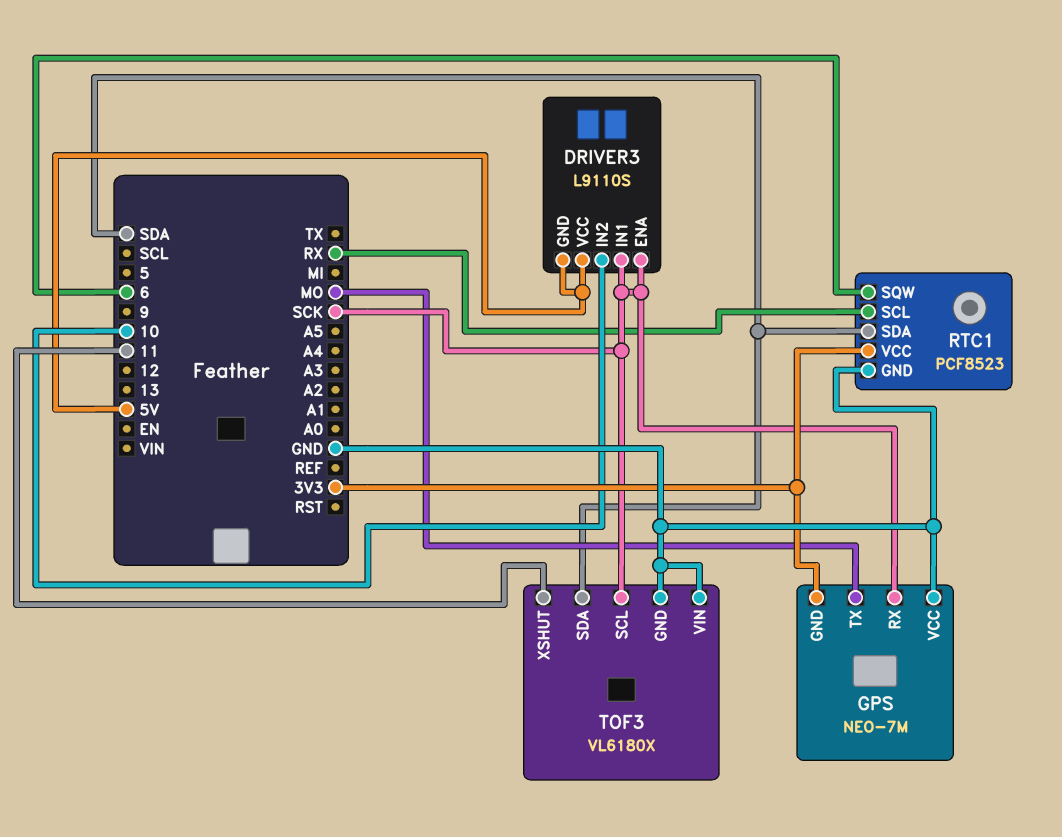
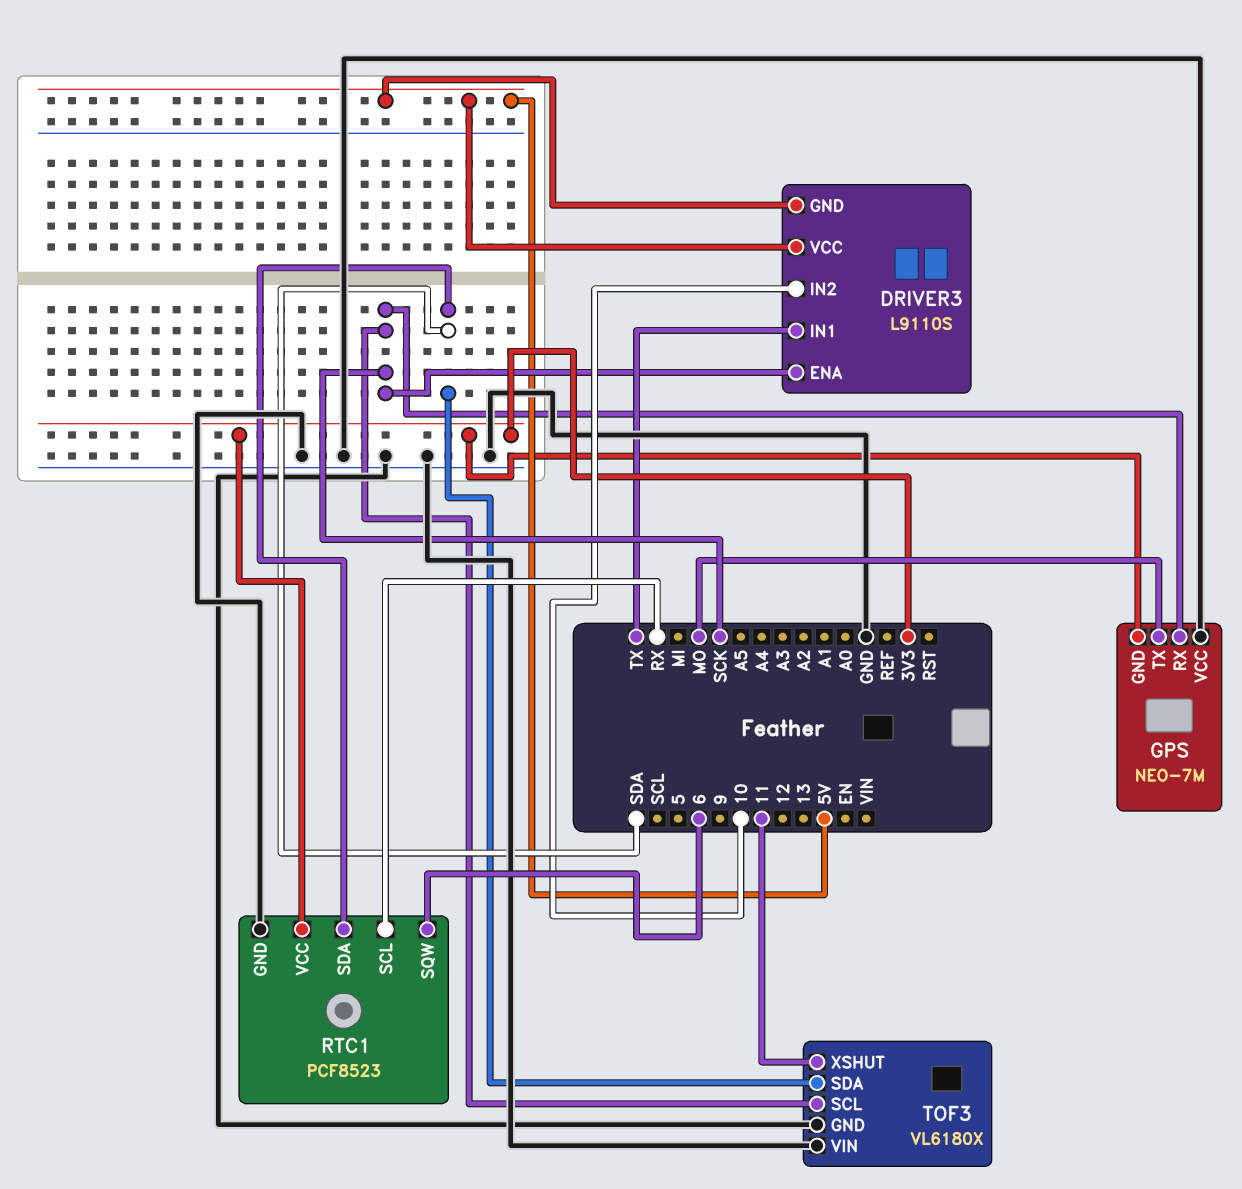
DRIVER3 pin IN1: SCK -> TX

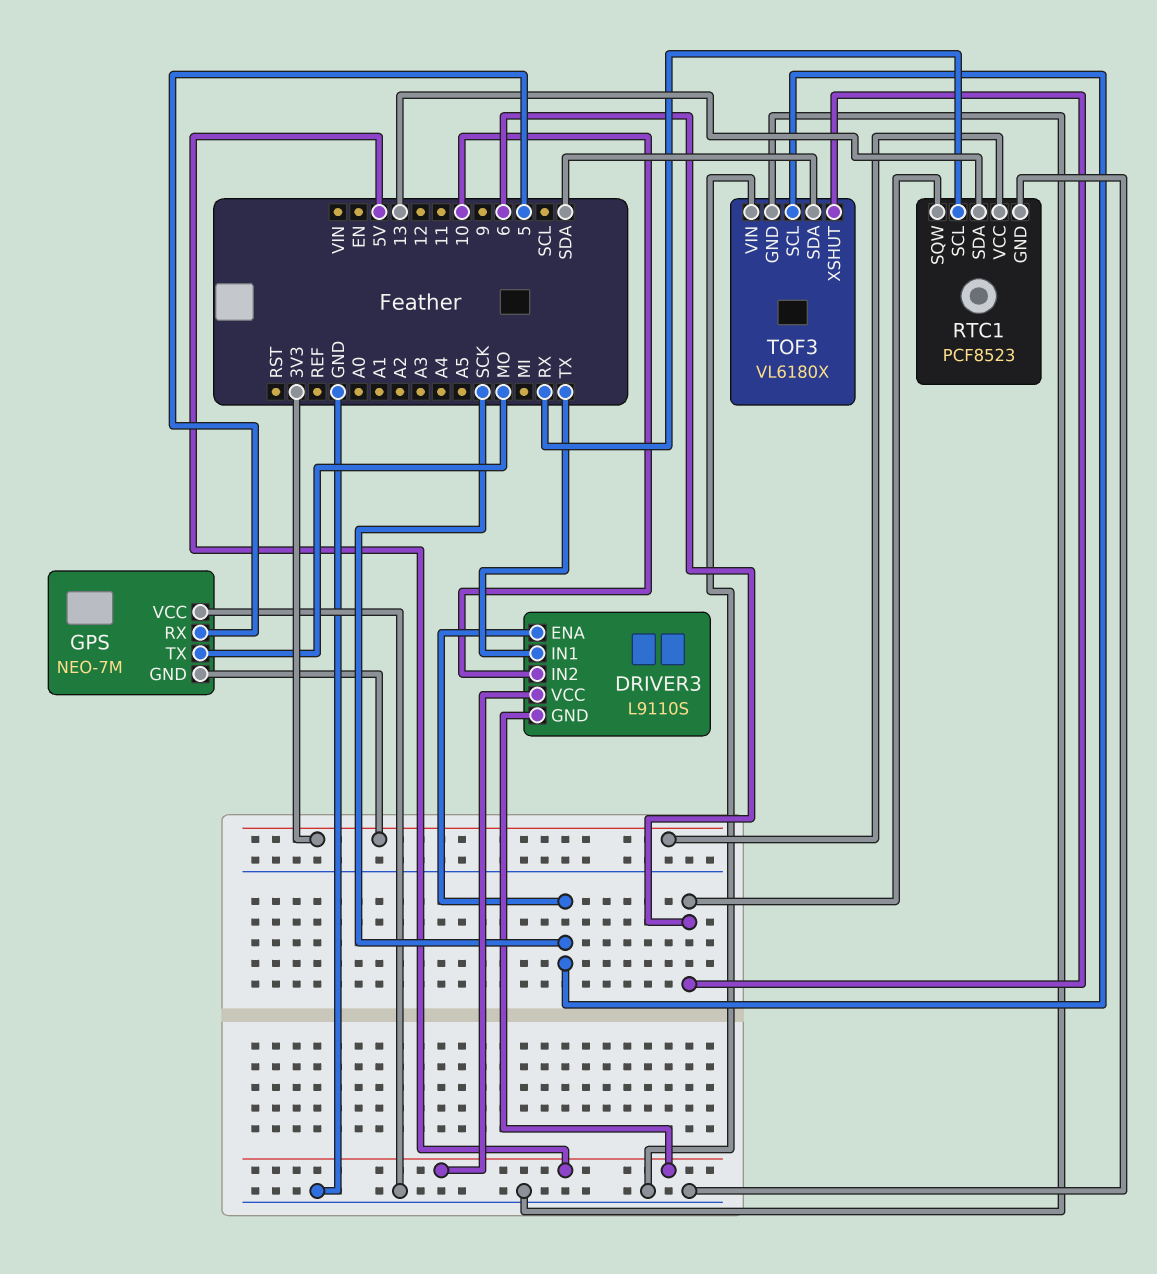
GPS pin RX: SCK -> 5
RTC1 pin SDA: SDA -> 13
TOF3 pin XSHUT: 11 -> 6

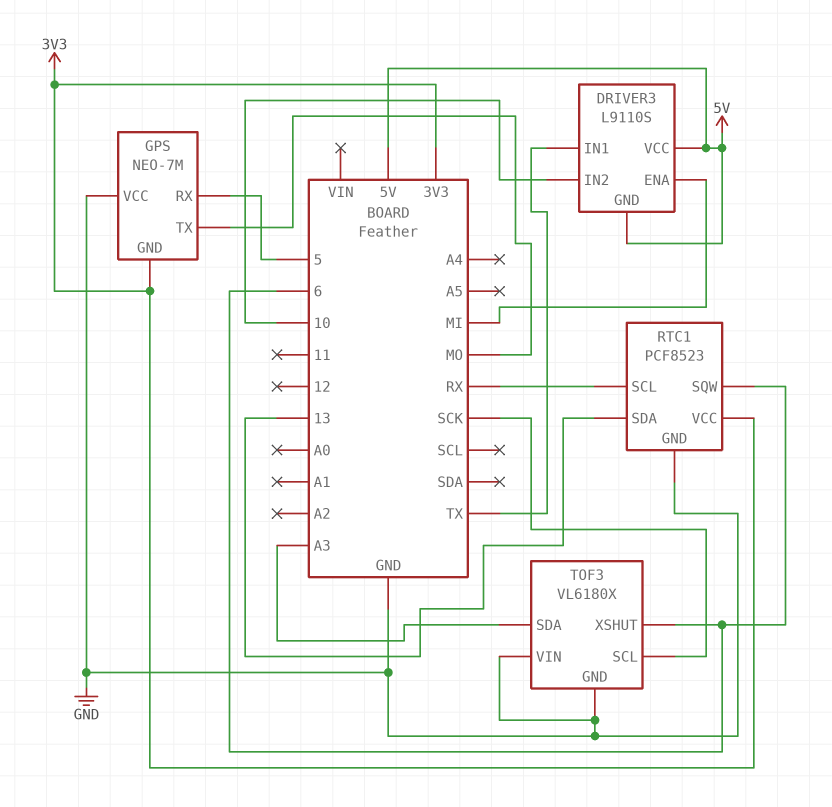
DRIVER3 pin ENA: SCK -> MI
TOF3 pin SDA: SDA -> A3

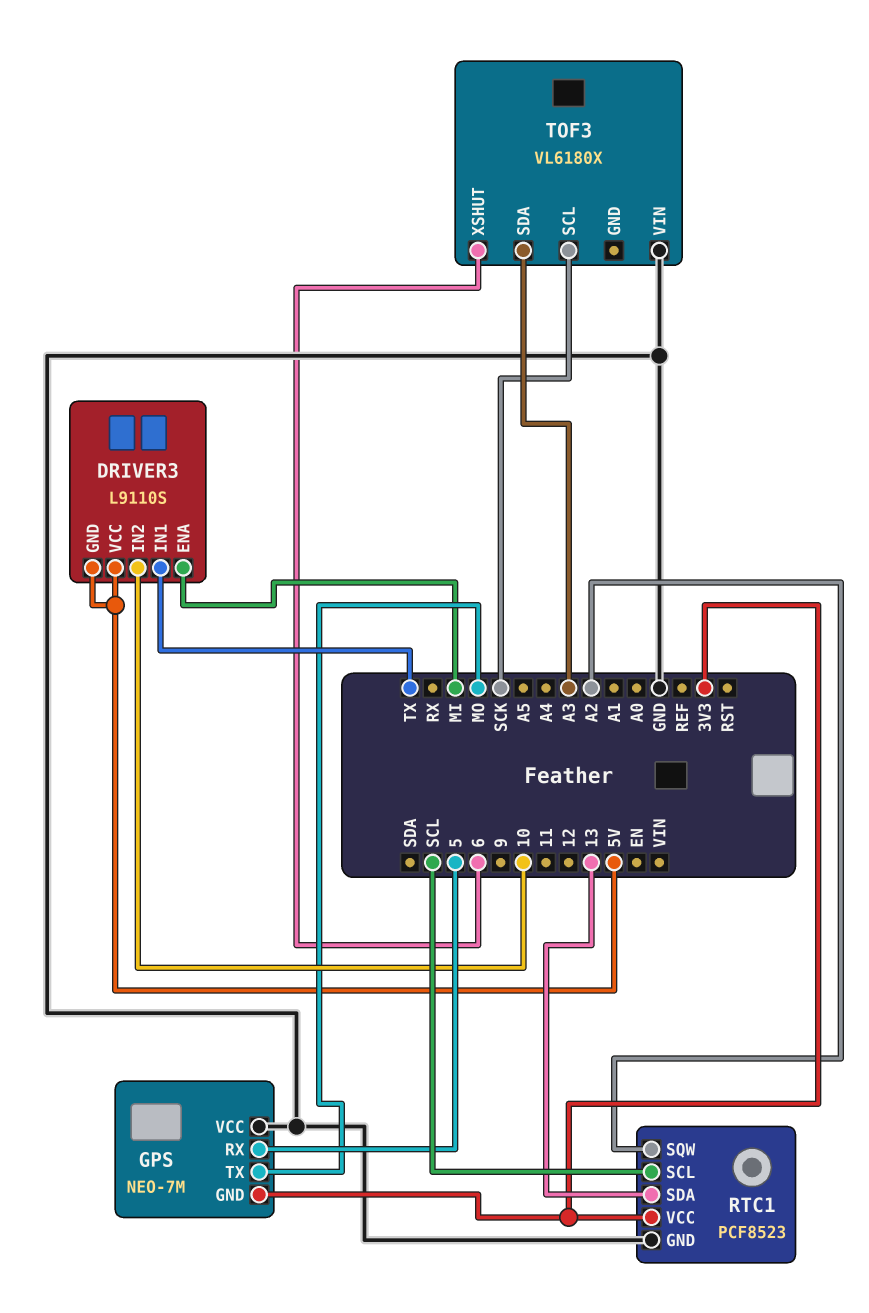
RTC1 pin SCL: RX -> SCL
RTC1 pin SQW: 6 -> A2
TOF3 pin GND: GND -> none

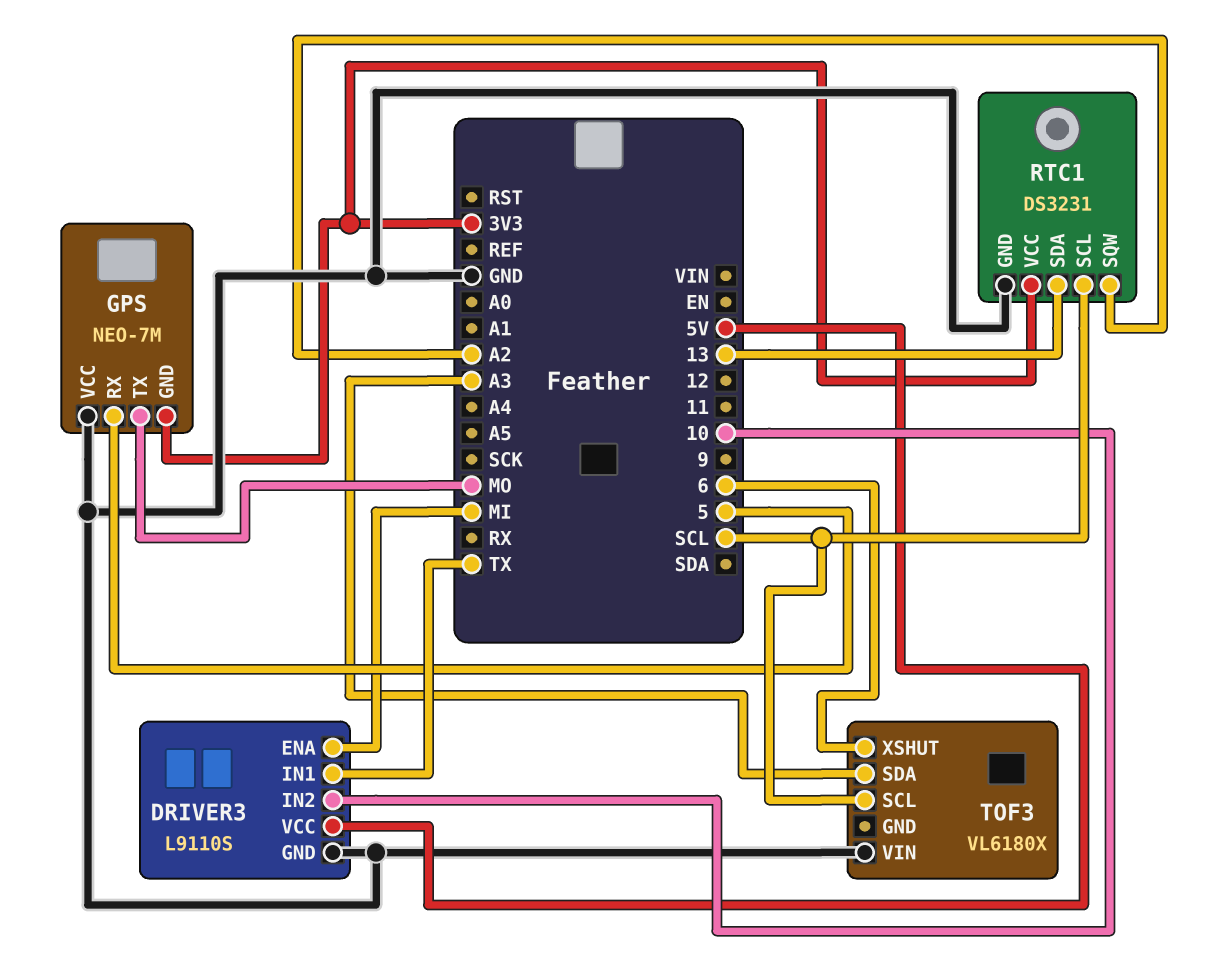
DRIVER3 pin GND: 5V -> GND
RTC1: PCF8523 -> DS3231
TOF3 pin SCL: SCK -> SCL

